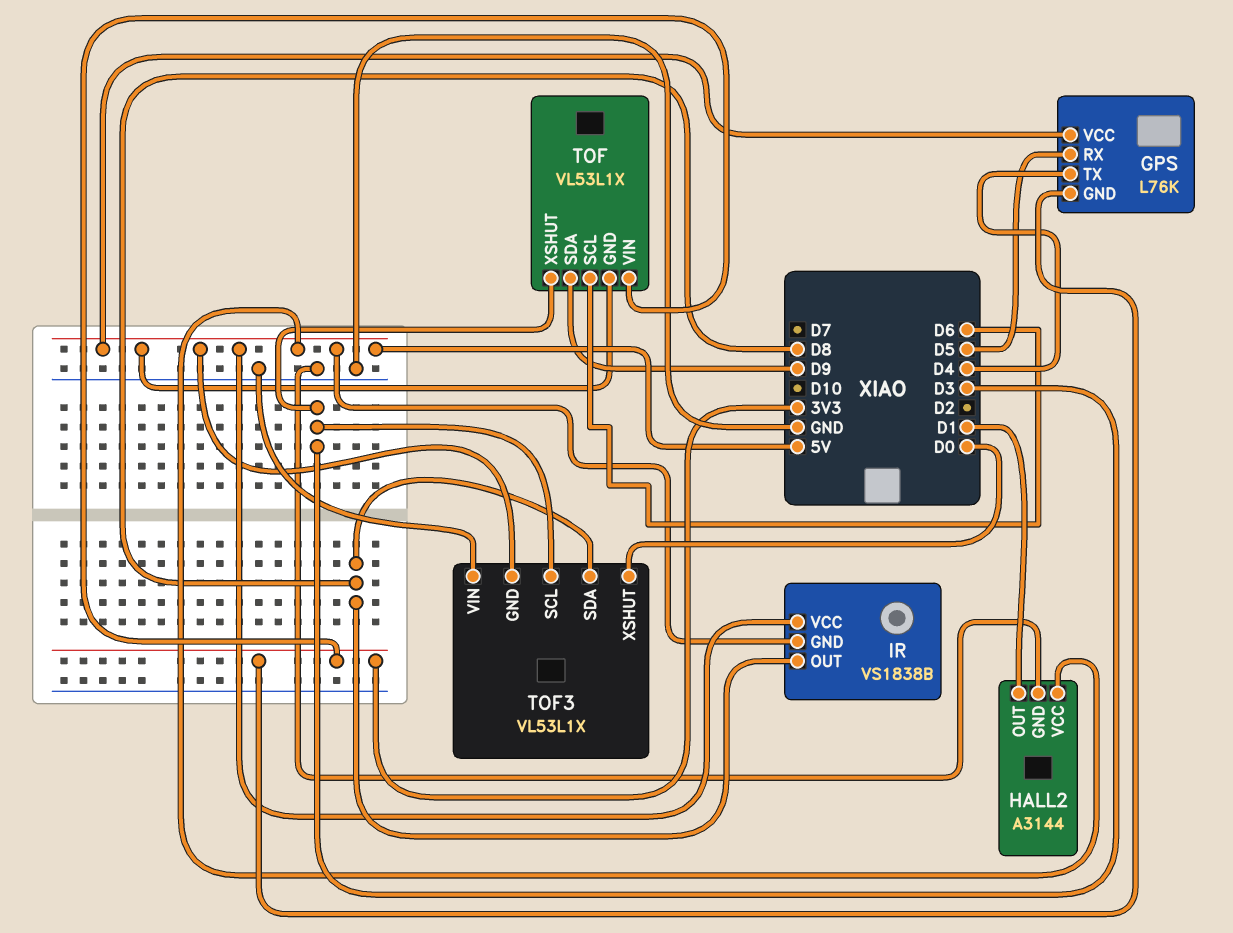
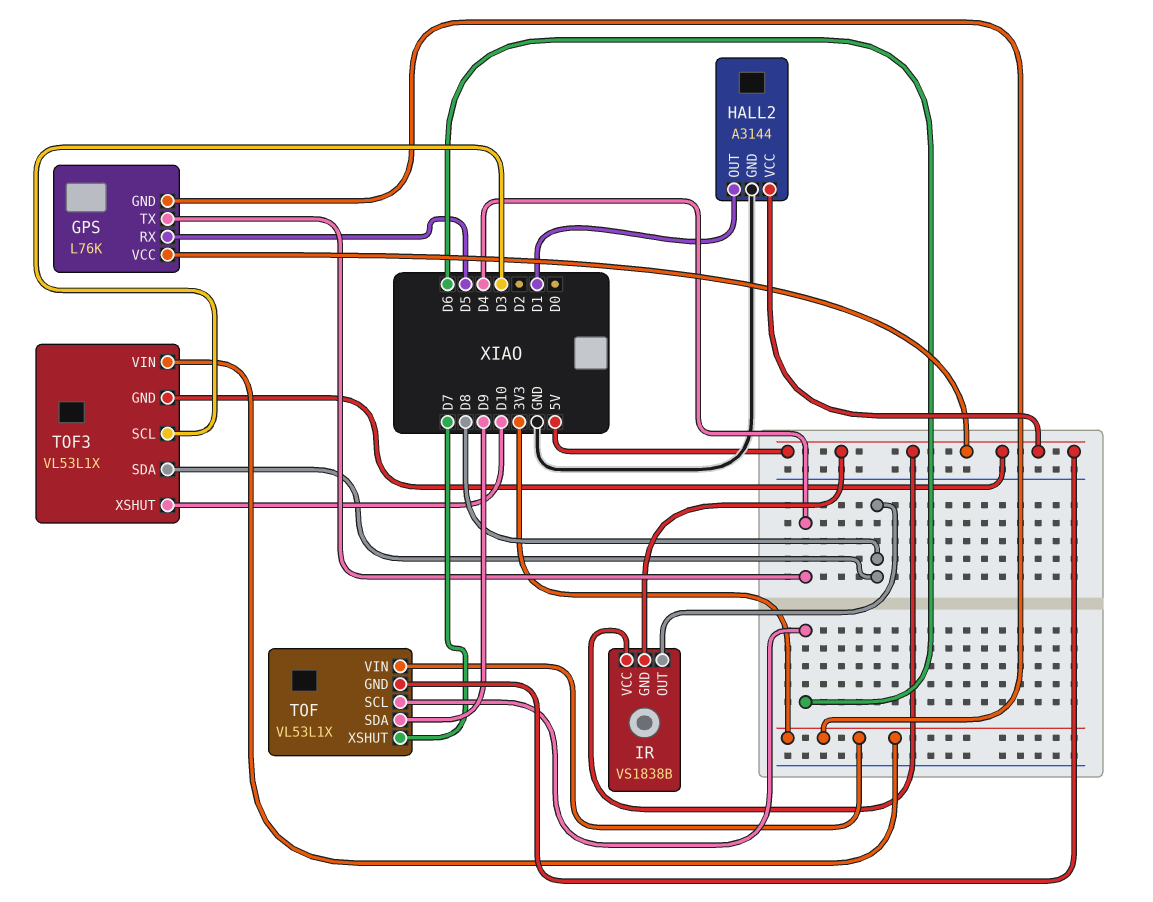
TOF pin XSHUT: D3 -> D7
TOF3 pin VIN: GND -> 3V3
TOF3 pin XSHUT: D0 -> D10

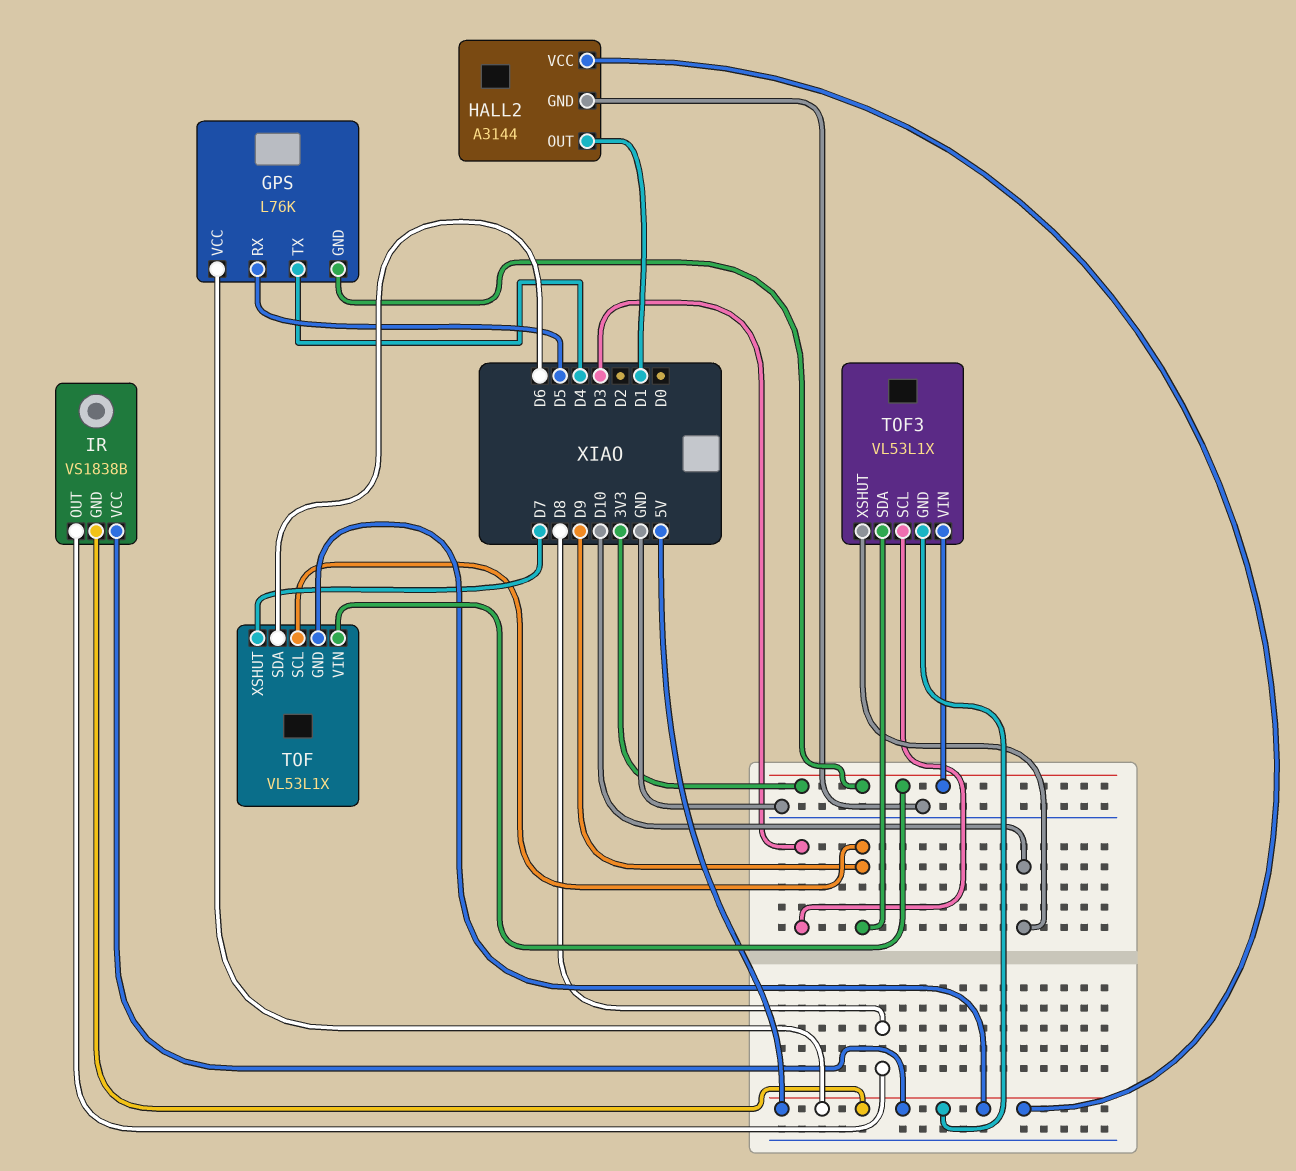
TOF pin SCL: D6 -> D9
TOF pin SDA: D9 -> D6
TOF3 pin SDA: D8 -> D9

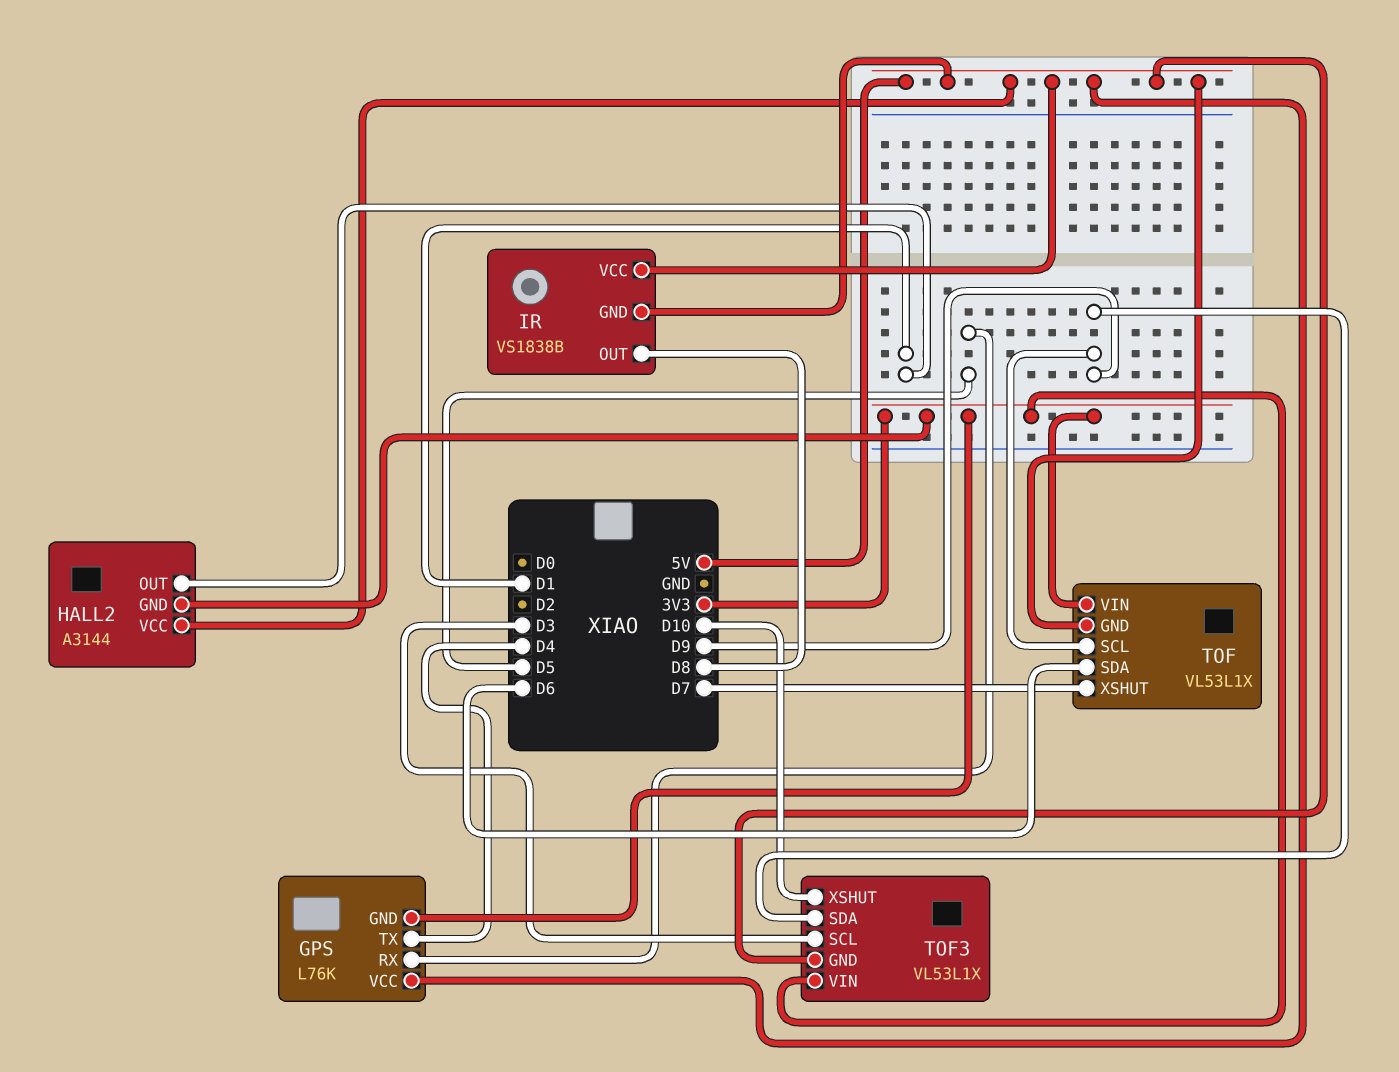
HALL2 pin GND: GND -> 3V3

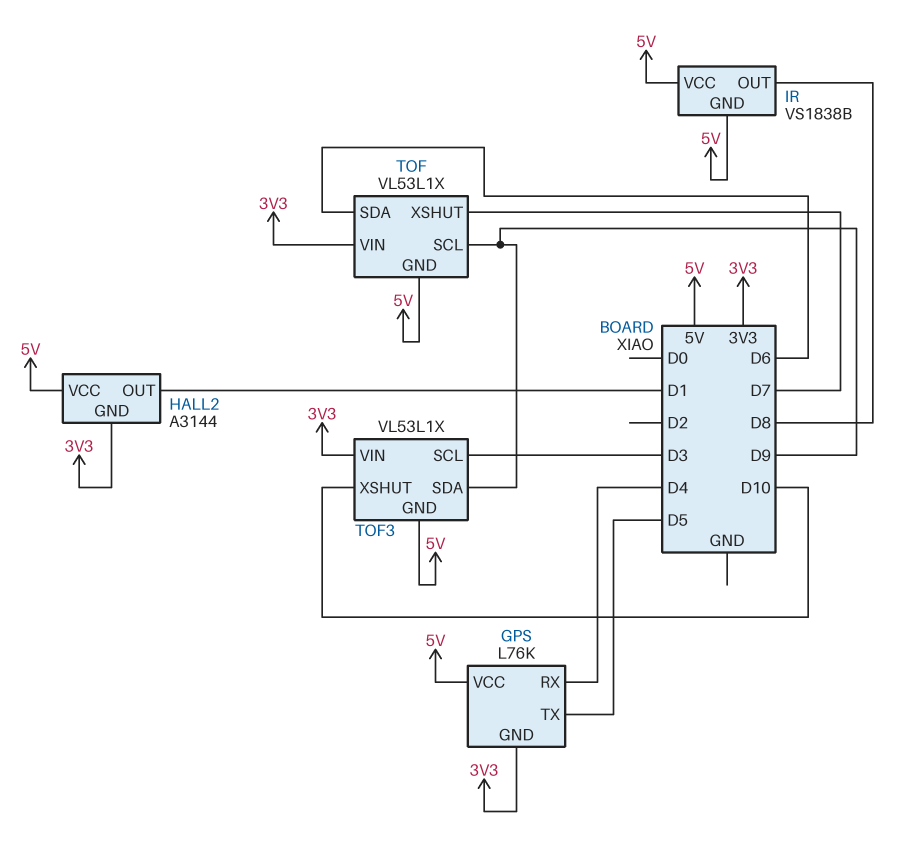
GPS pin RX: D5 -> D4
GPS pin TX: D4 -> D5

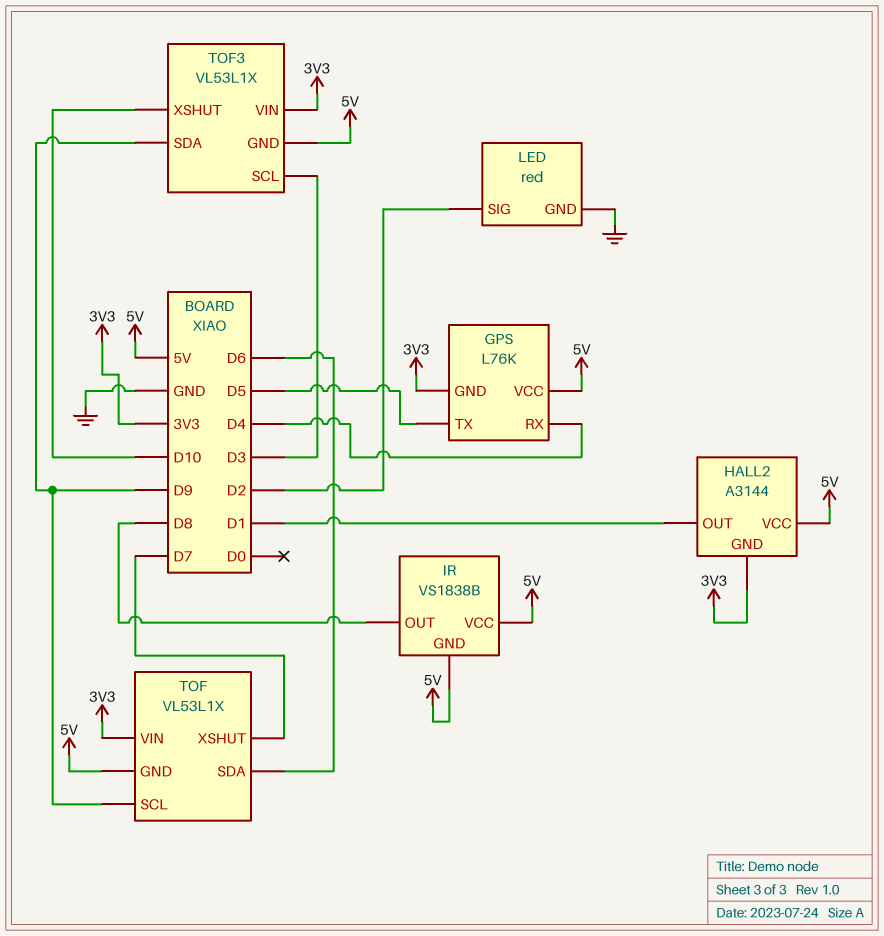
LED: none -> red
LED pin GND: none -> GND
LED pin SIG: none -> D2

